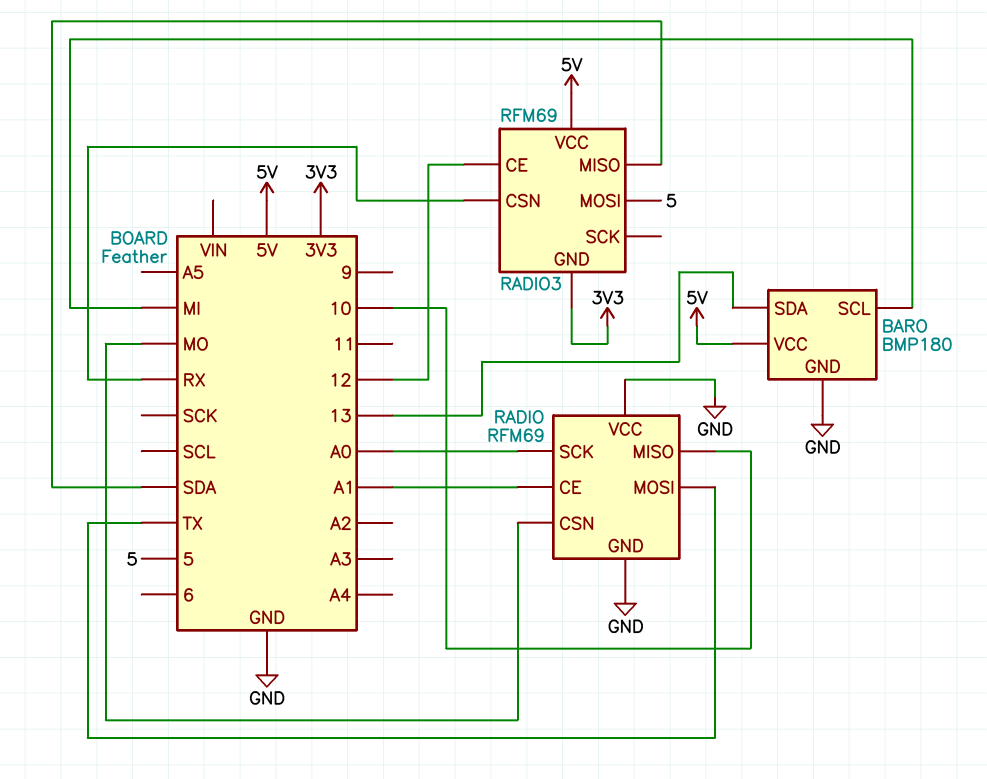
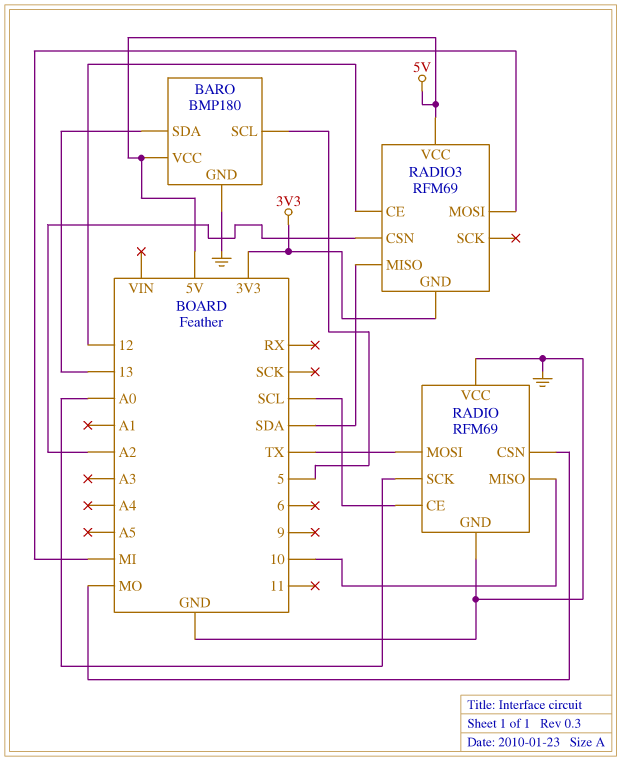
BARO pin SCL: MI -> 5
RADIO pin CE: A1 -> SCL
RADIO3 pin CSN: RX -> A2
RADIO3 pin MOSI: 5 -> MI

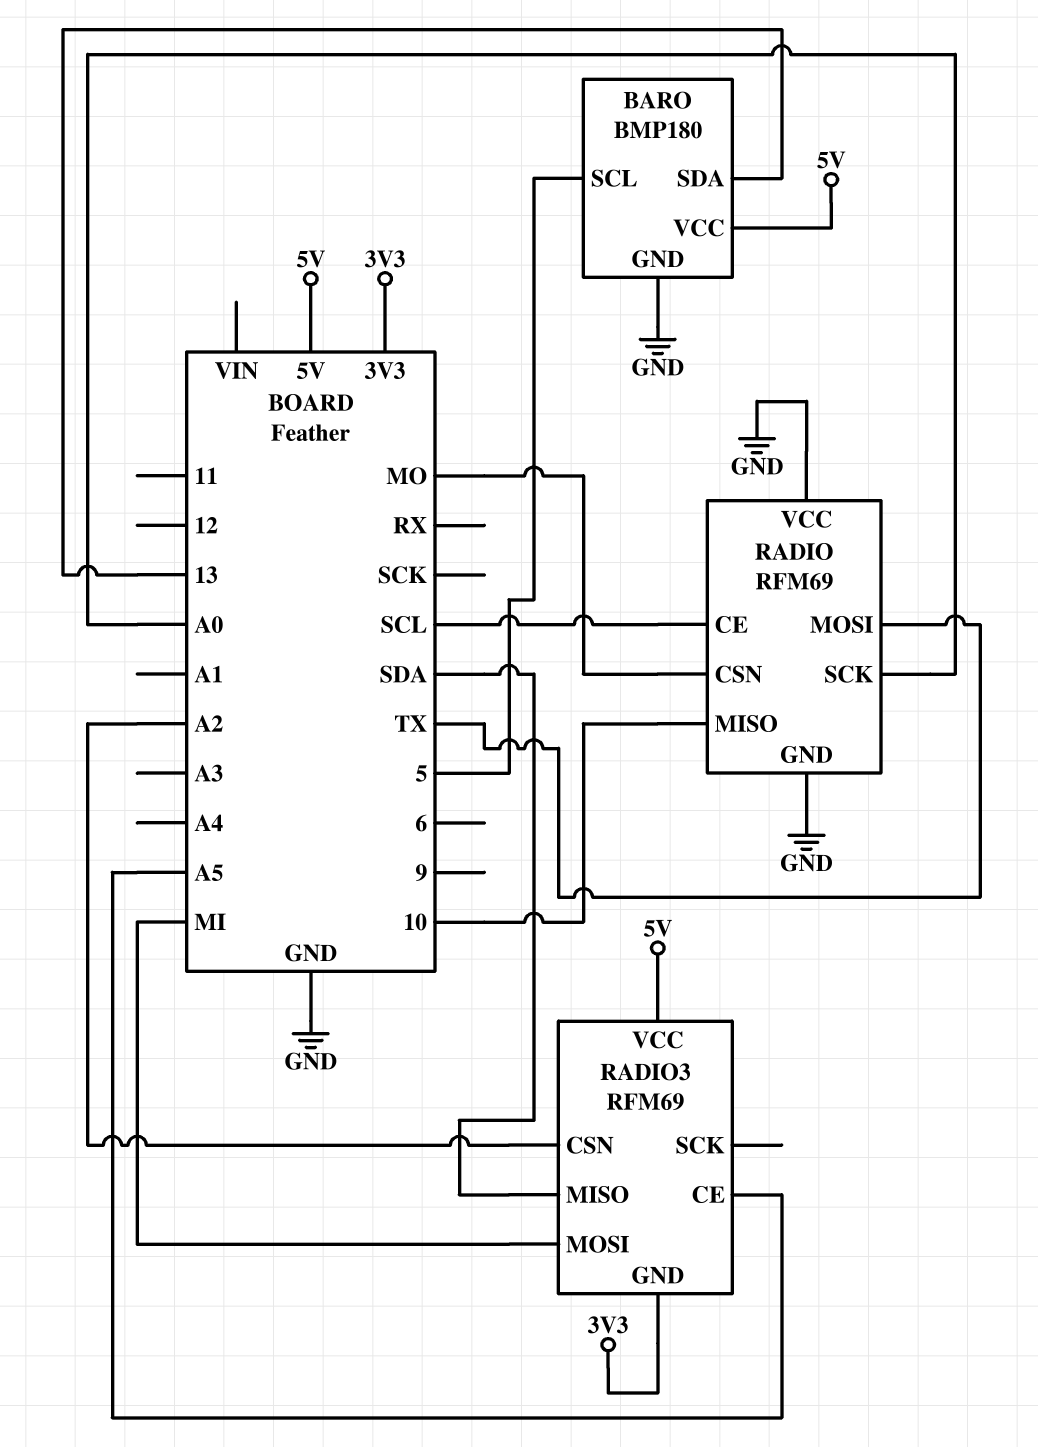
RADIO3 pin CE: 12 -> A5

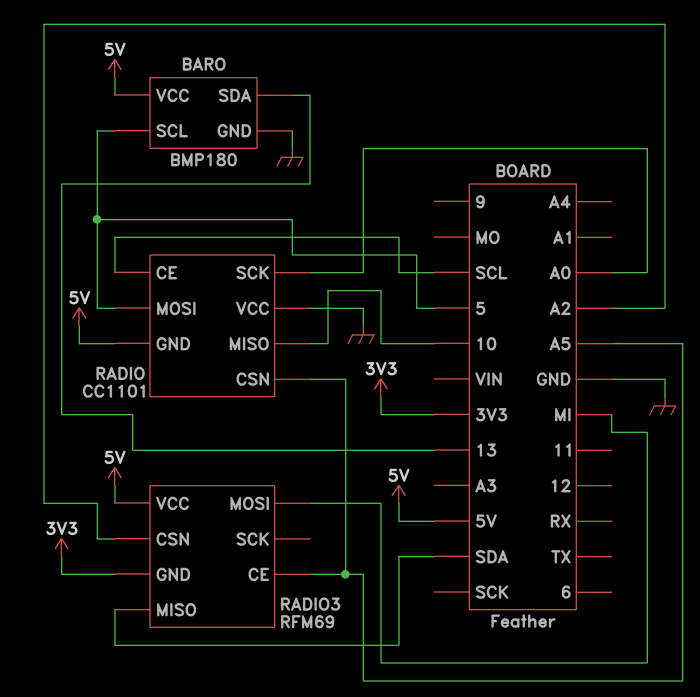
RADIO: RFM69 -> CC1101
RADIO pin CSN: MO -> A5
RADIO pin GND: GND -> 5V
RADIO pin MOSI: TX -> 5

